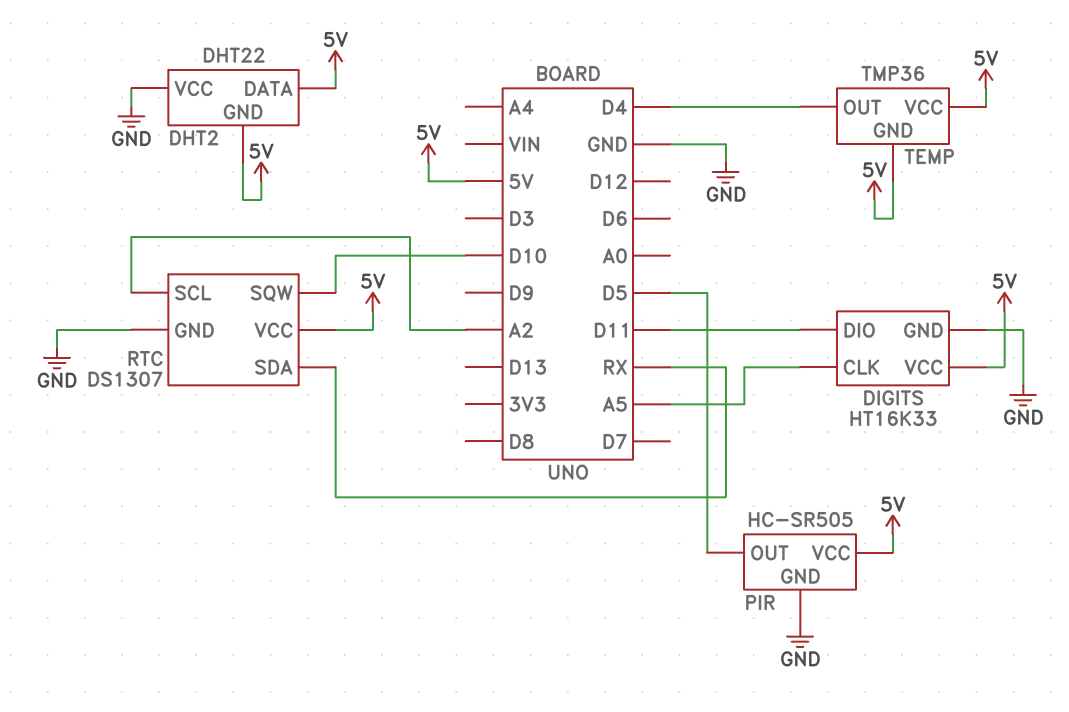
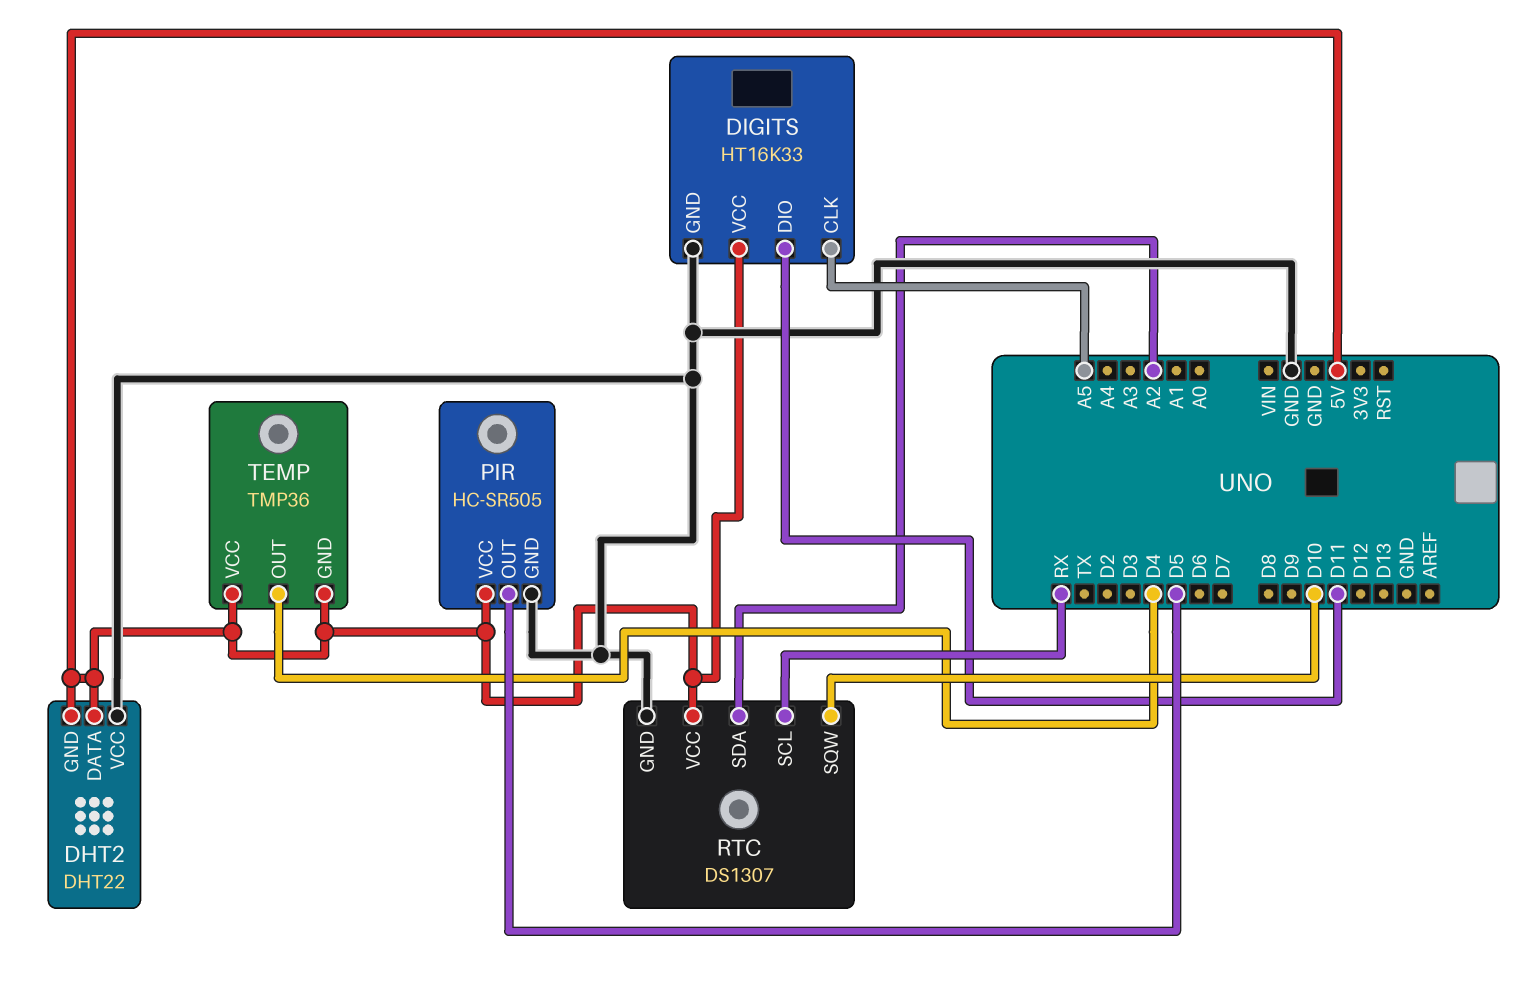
RTC pin SCL: A2 -> RX
RTC pin SDA: RX -> A2

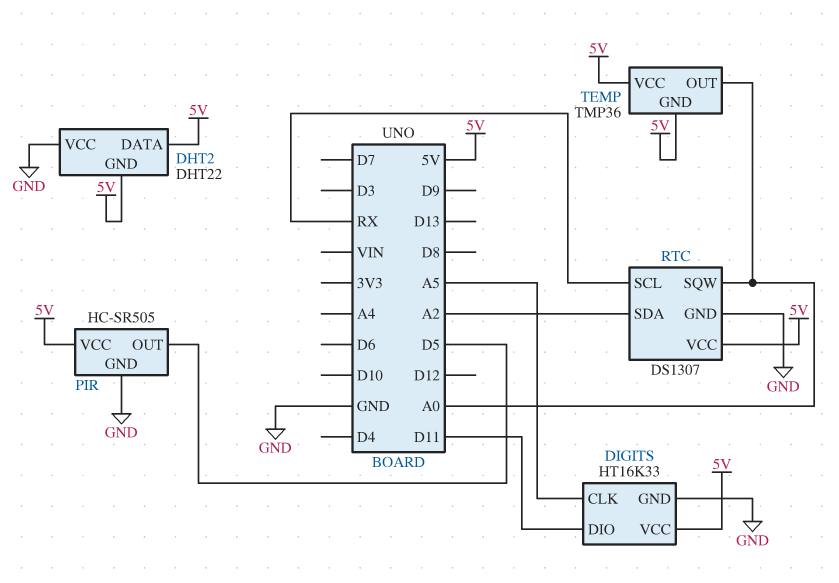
RTC pin SQW: D10 -> A0
TEMP pin OUT: D4 -> A0

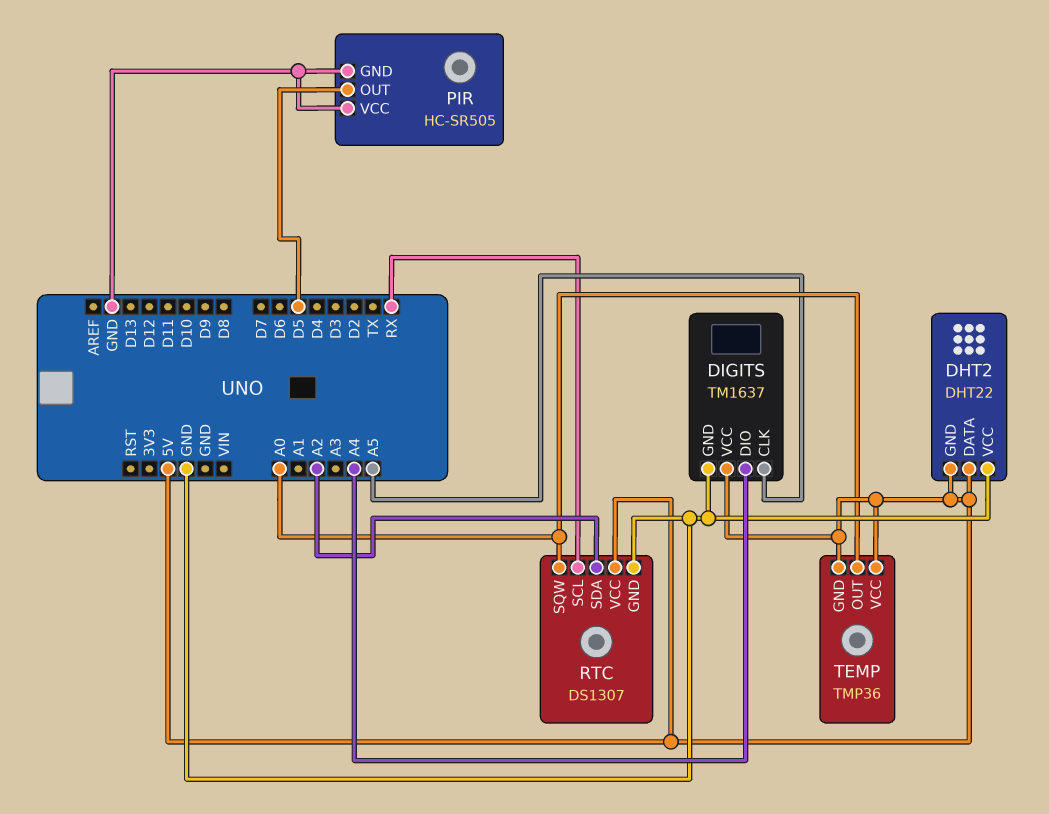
DIGITS: HT16K33 -> TM1637
DIGITS pin DIO: D11 -> A4
PIR pin VCC: 5V -> GND

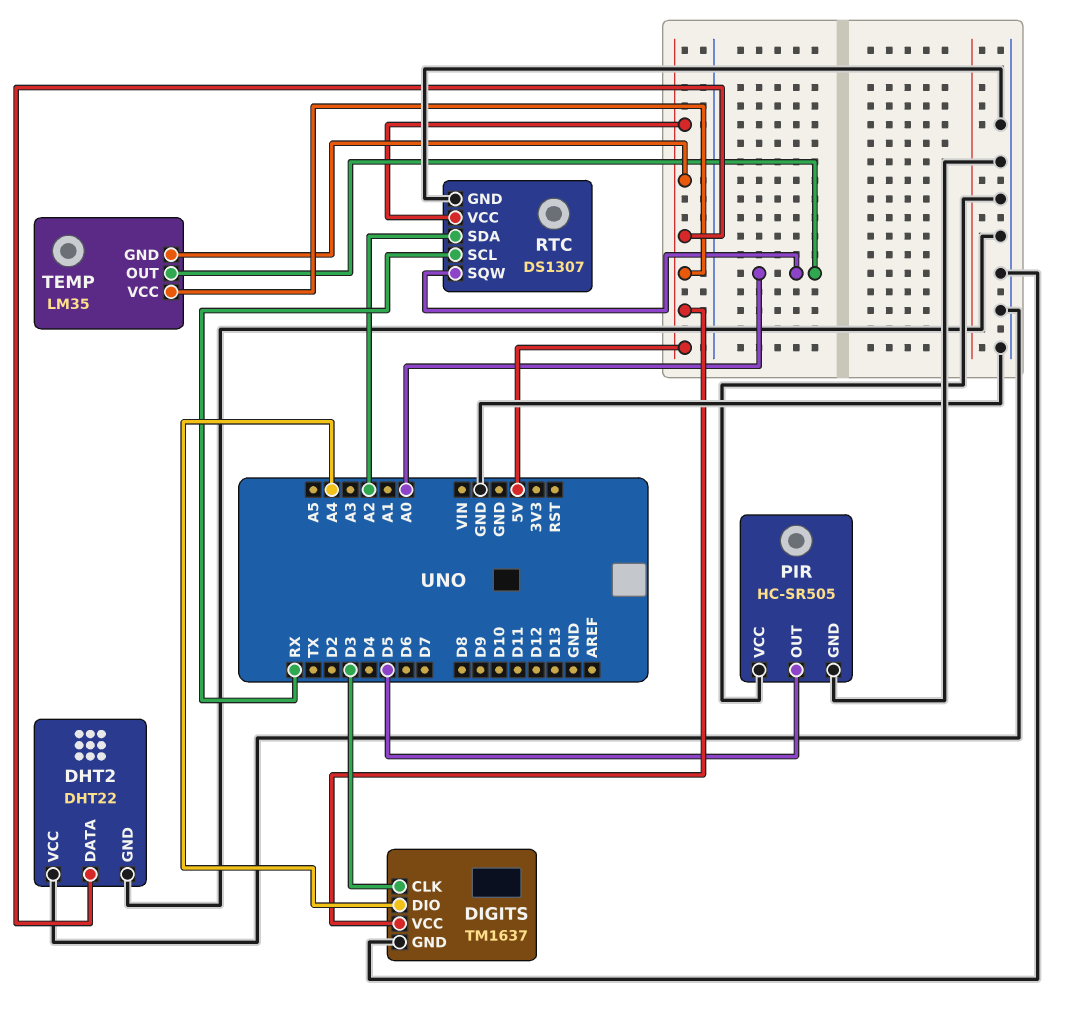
DHT2 pin GND: 5V -> GND
DIGITS pin CLK: A5 -> D3
TEMP: TMP36 -> LM35

